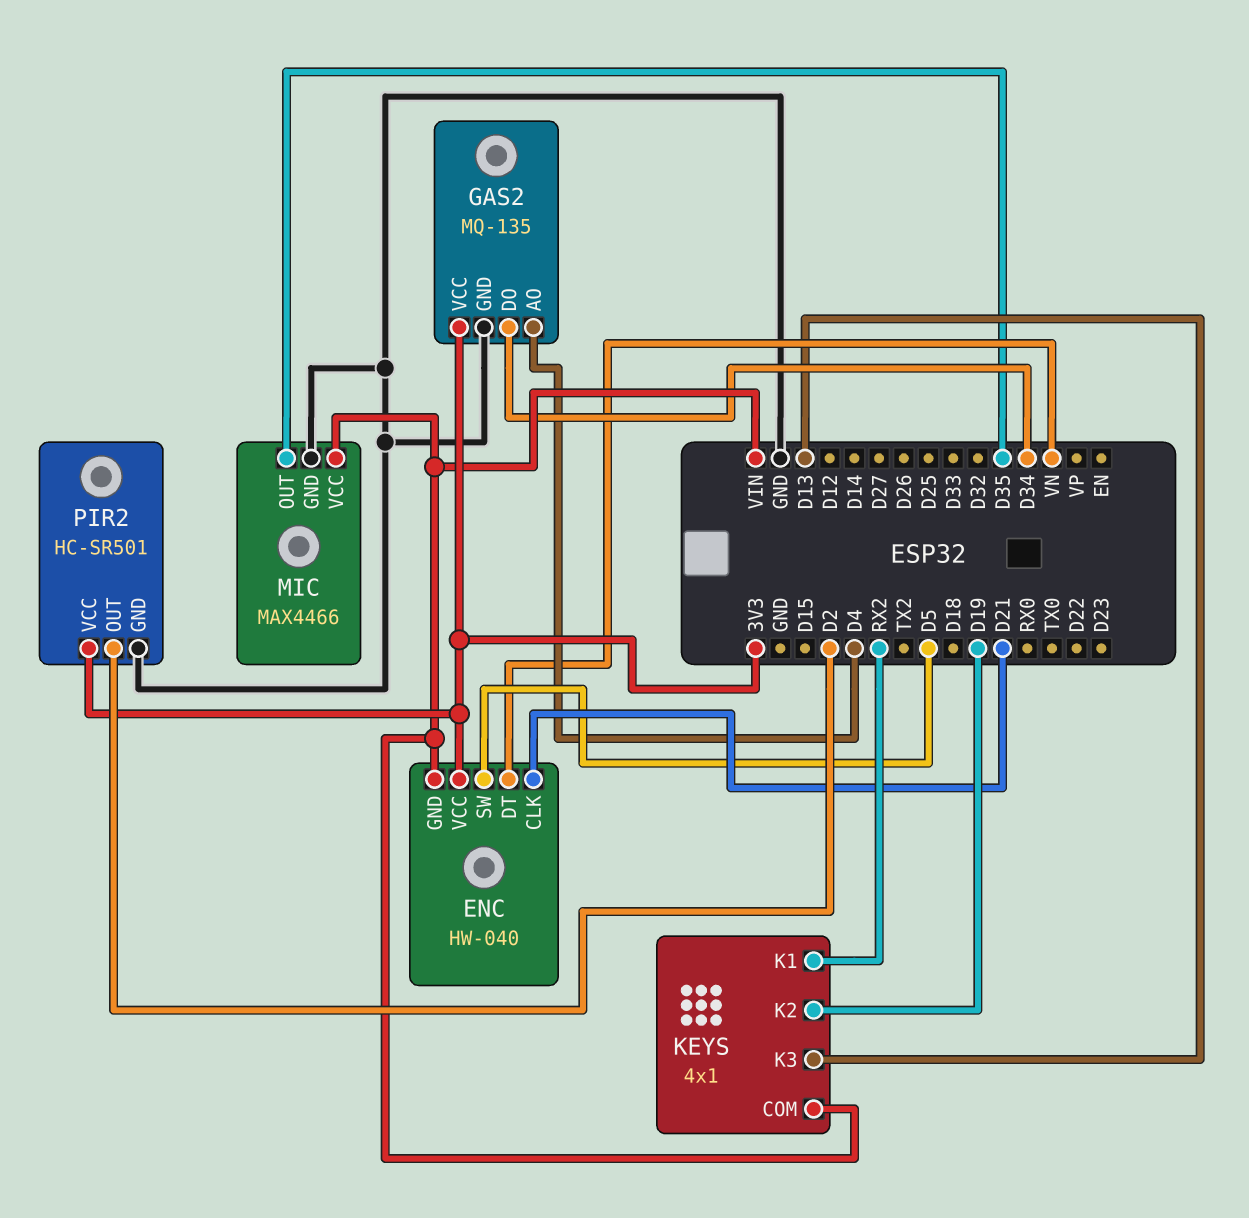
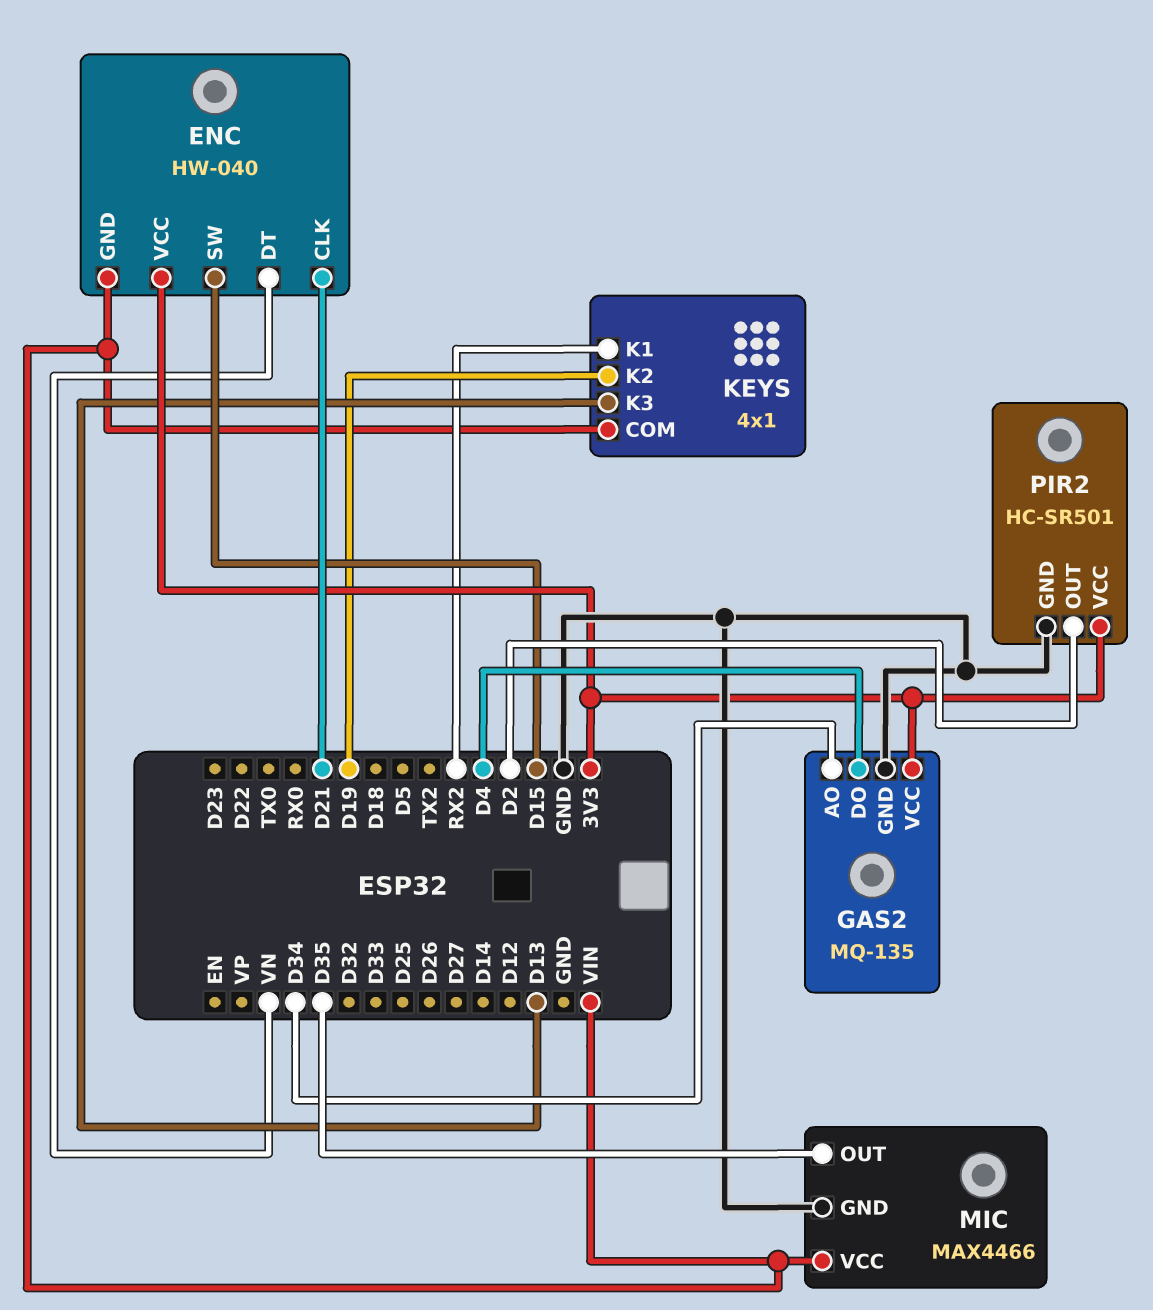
ENC pin SW: D5 -> D15
GAS2 pin AO: D4 -> D34
GAS2 pin DO: D34 -> D4

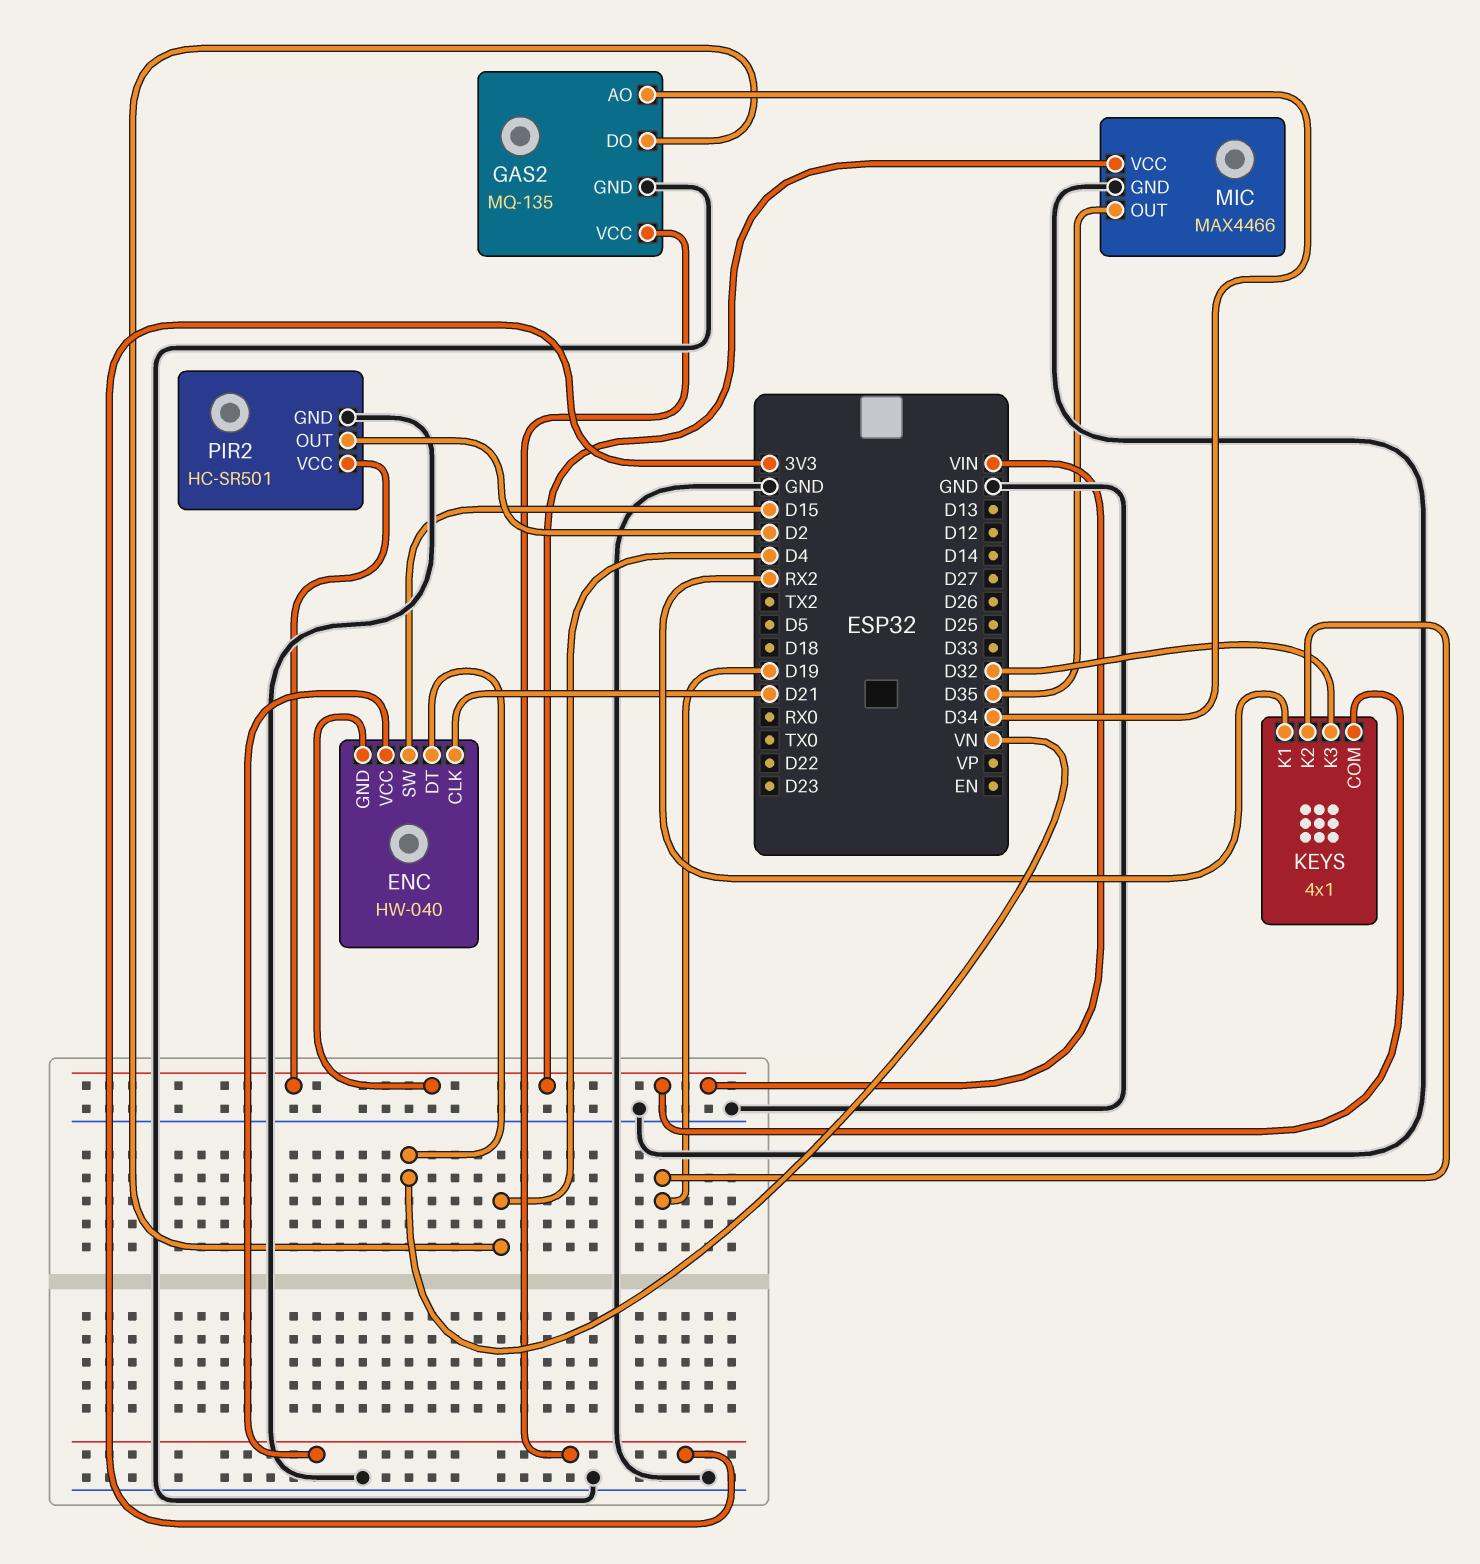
KEYS pin K3: D13 -> D32
PIR2 pin VCC: 3V3 -> VIN

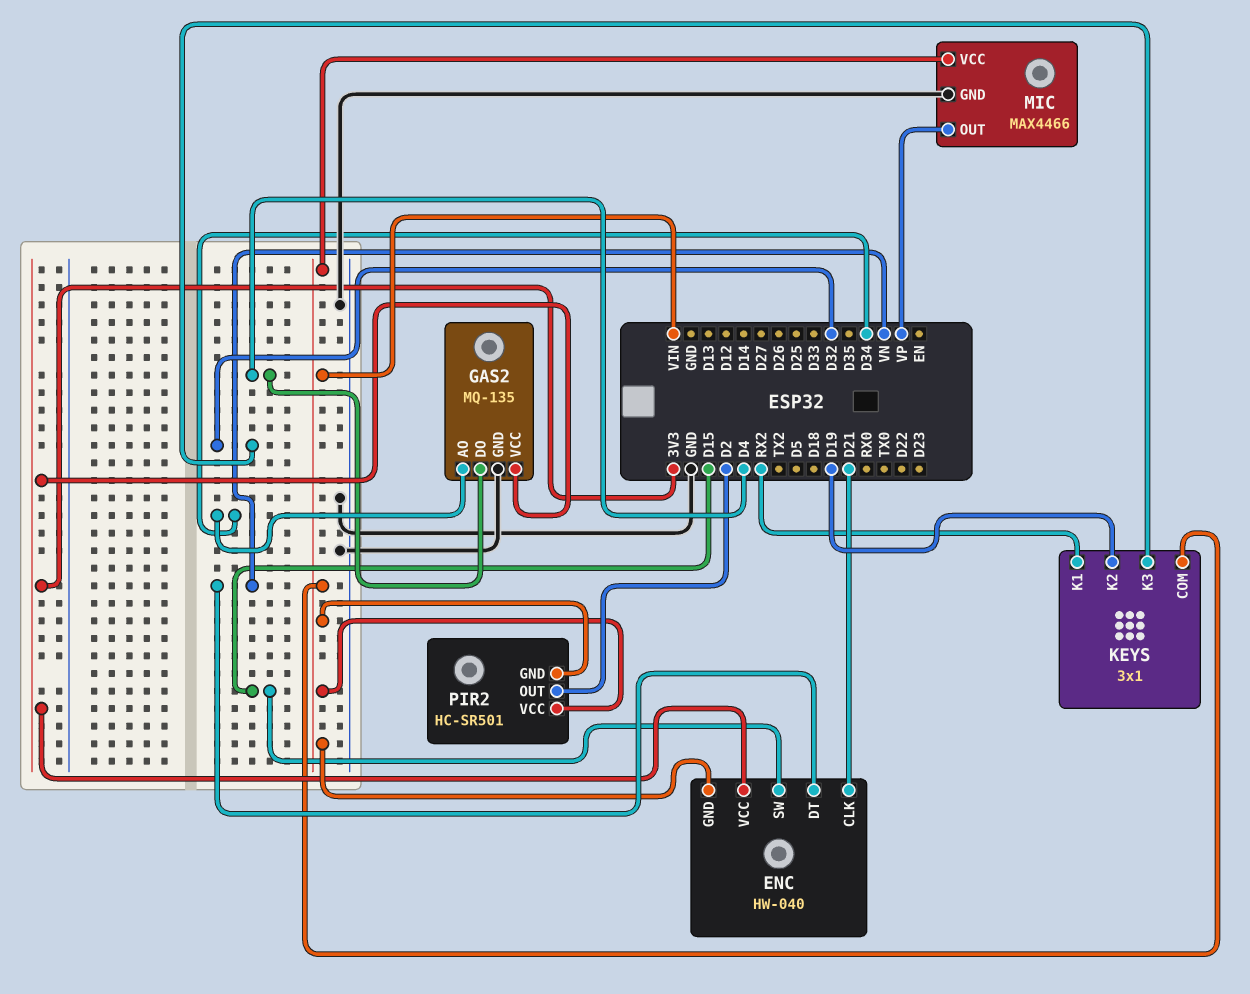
KEYS: 4x1 -> 3x1
MIC pin OUT: D35 -> VP
PIR2 pin GND: GND -> VIN

